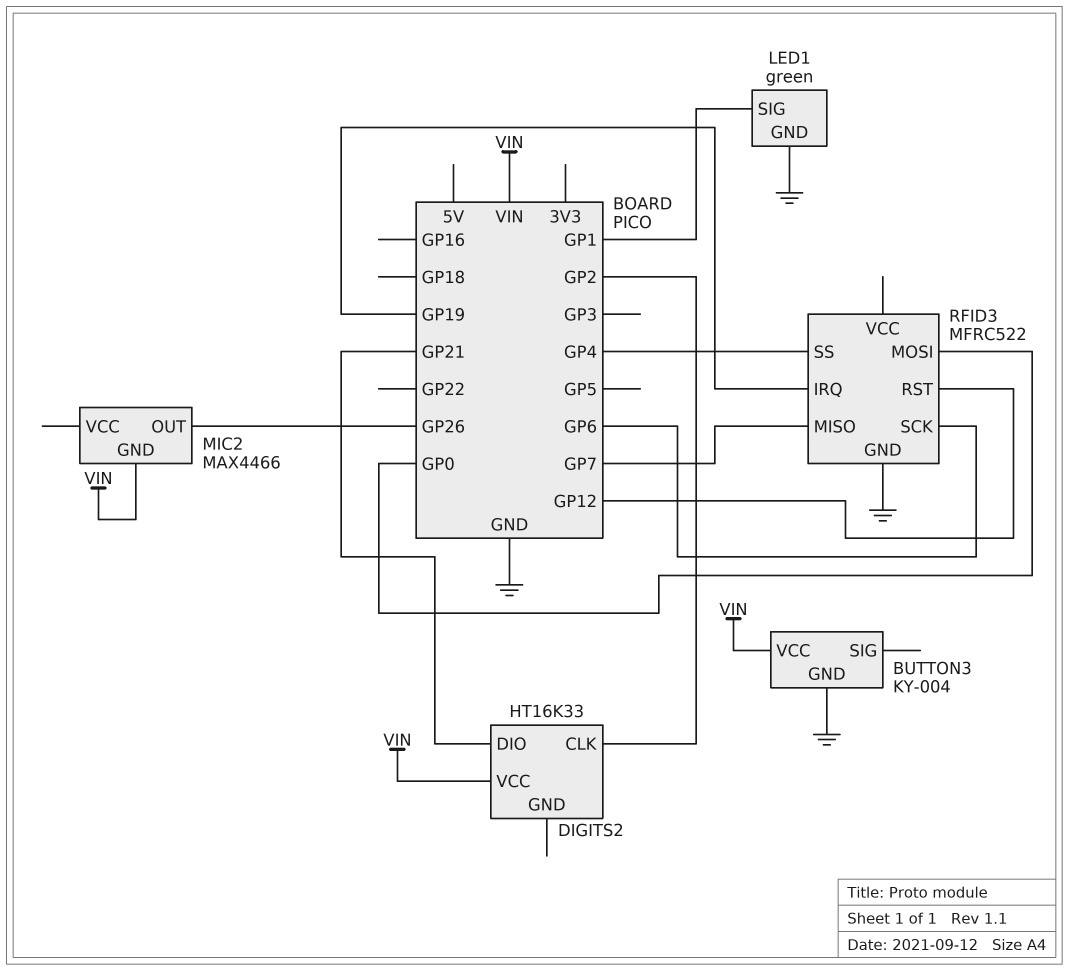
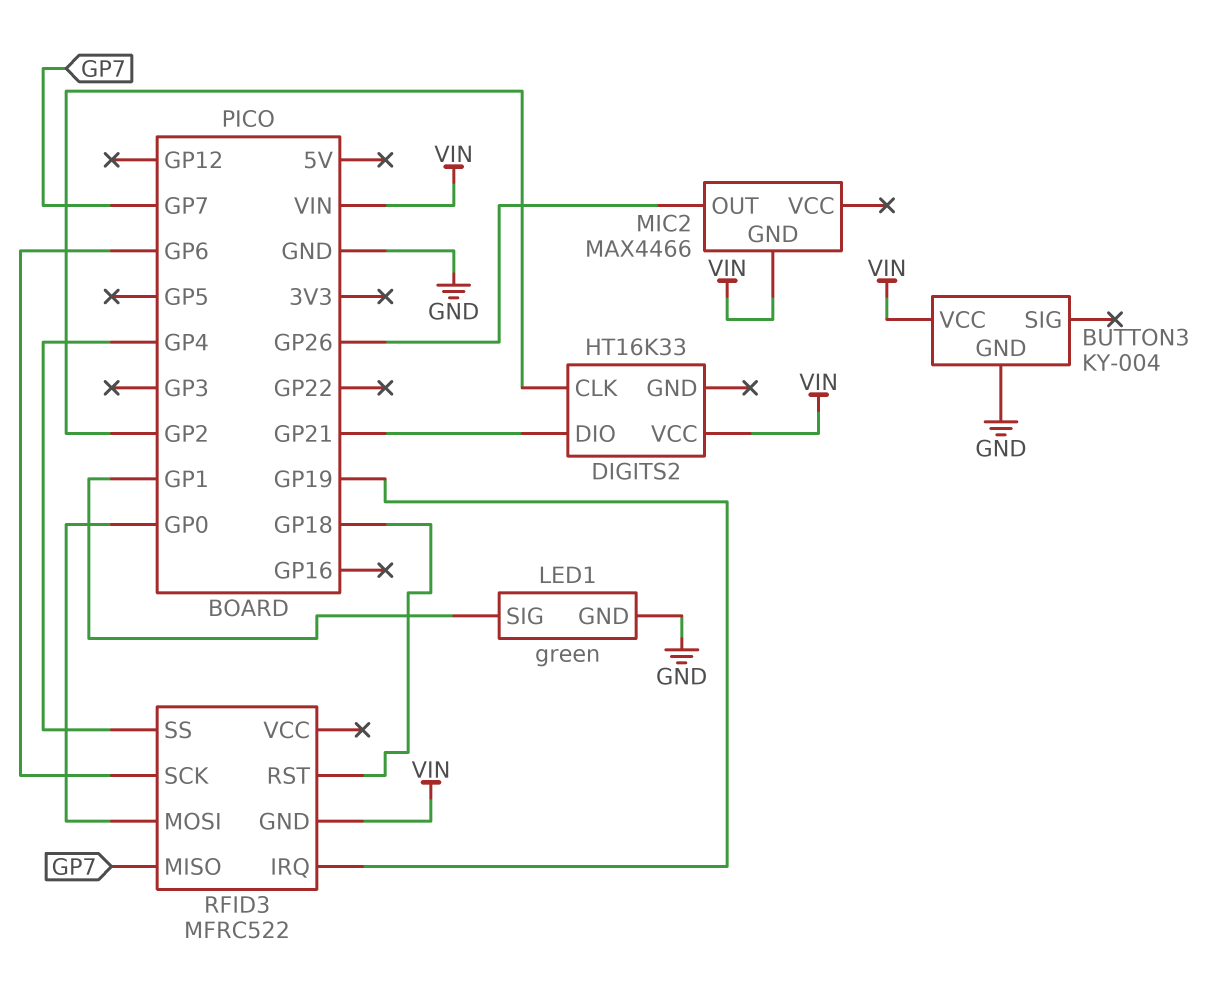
RFID3 pin GND: GND -> VIN
RFID3 pin RST: GP12 -> GP18

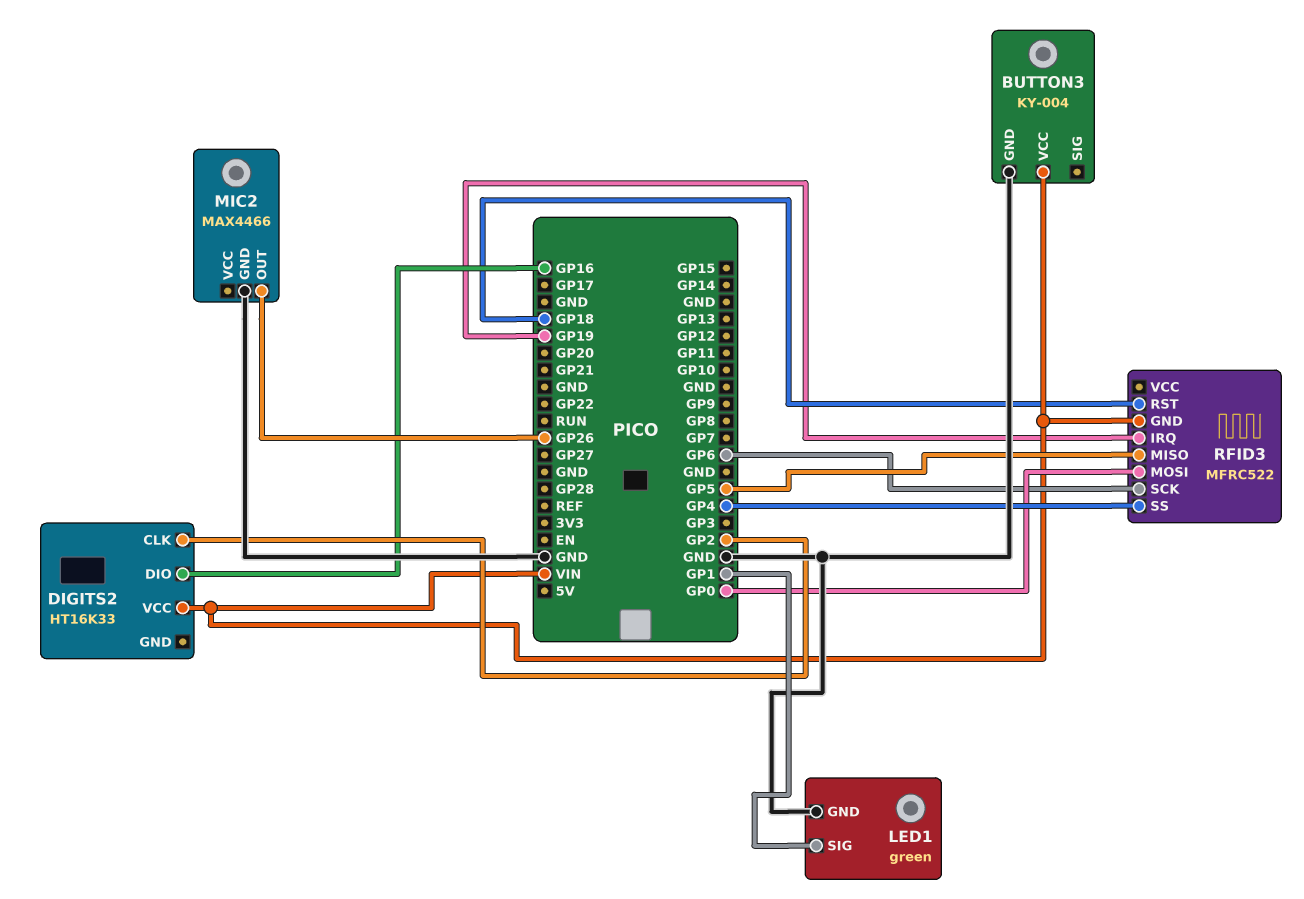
DIGITS2 pin DIO: GP21 -> GP16
MIC2 pin GND: VIN -> GND
RFID3 pin MISO: GP7 -> GP5

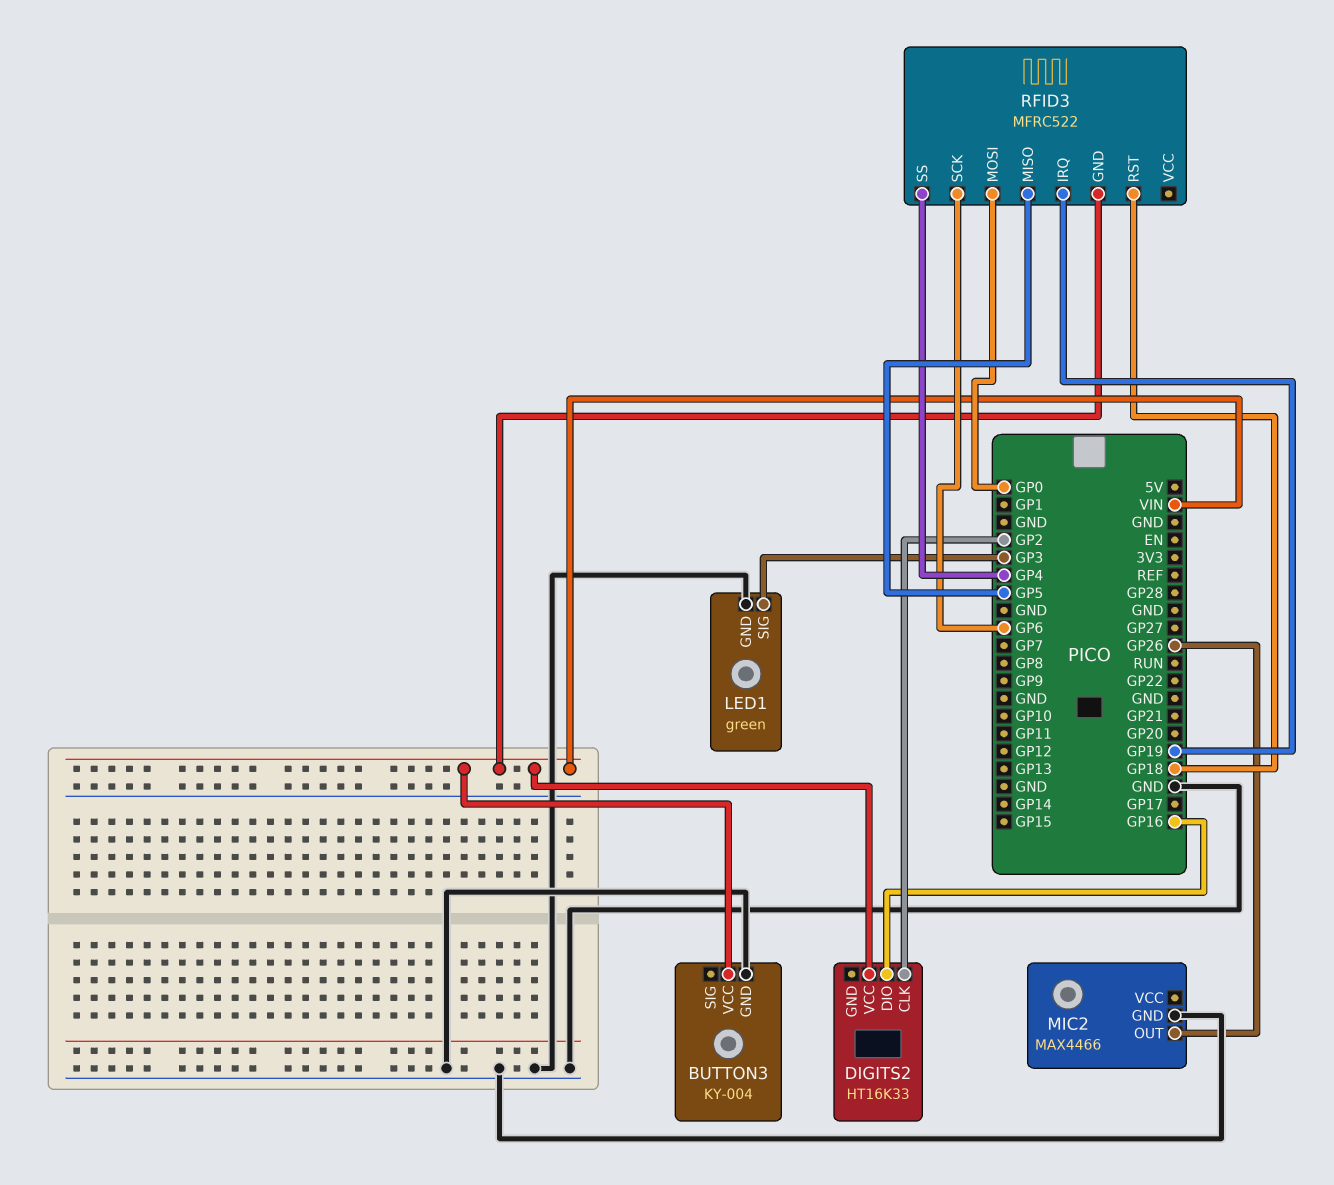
LED1 pin SIG: GP1 -> GP3

